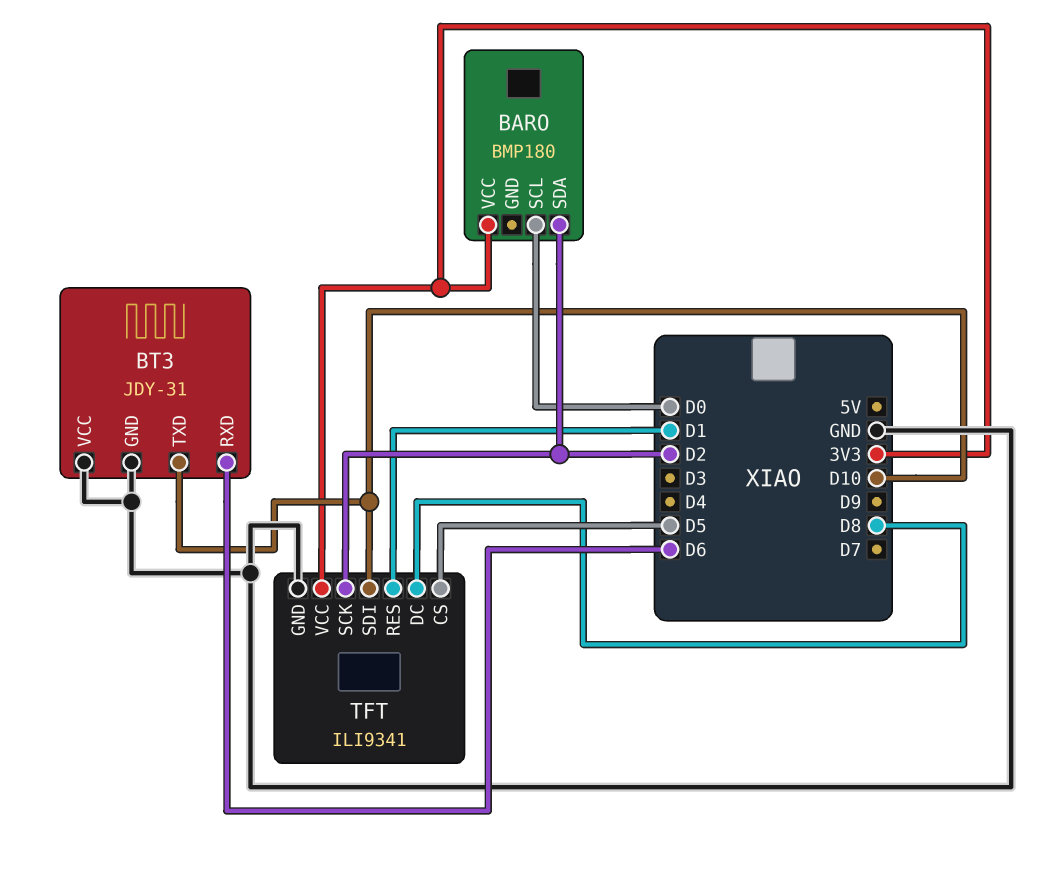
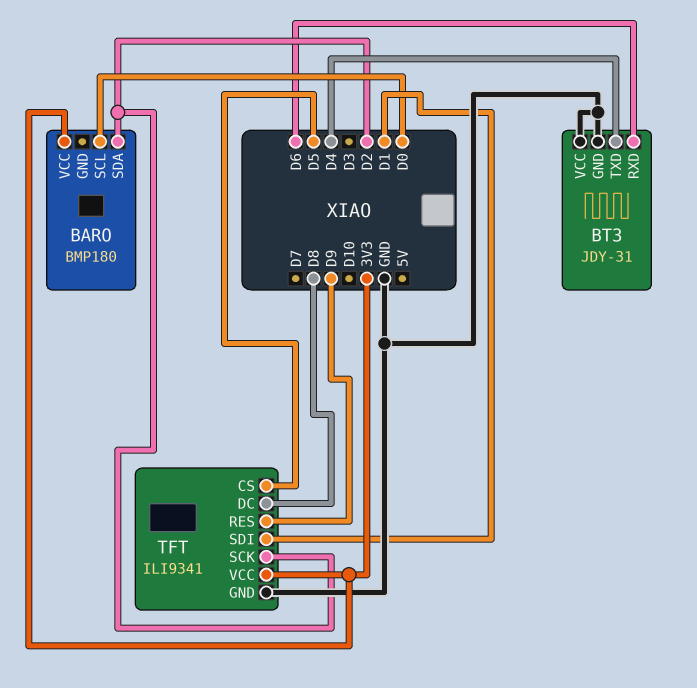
BT3 pin TXD: D10 -> D4
TFT pin RES: D1 -> D9
TFT pin SDI: D10 -> D1

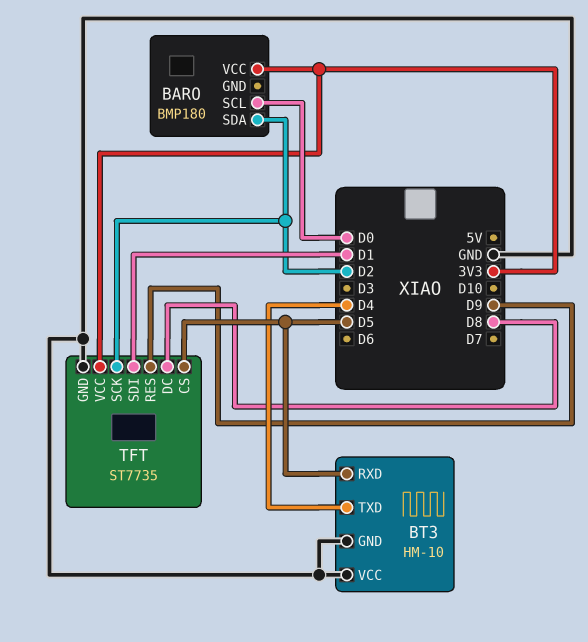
BT3: JDY-31 -> HM-10
BT3 pin RXD: D6 -> D5
TFT: ILI9341 -> ST7735

